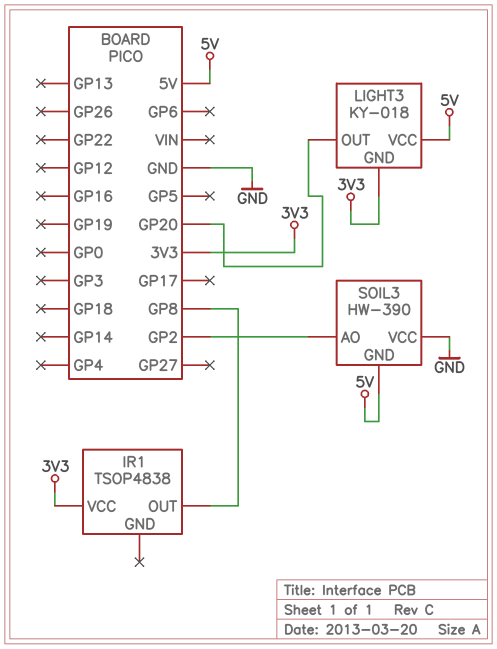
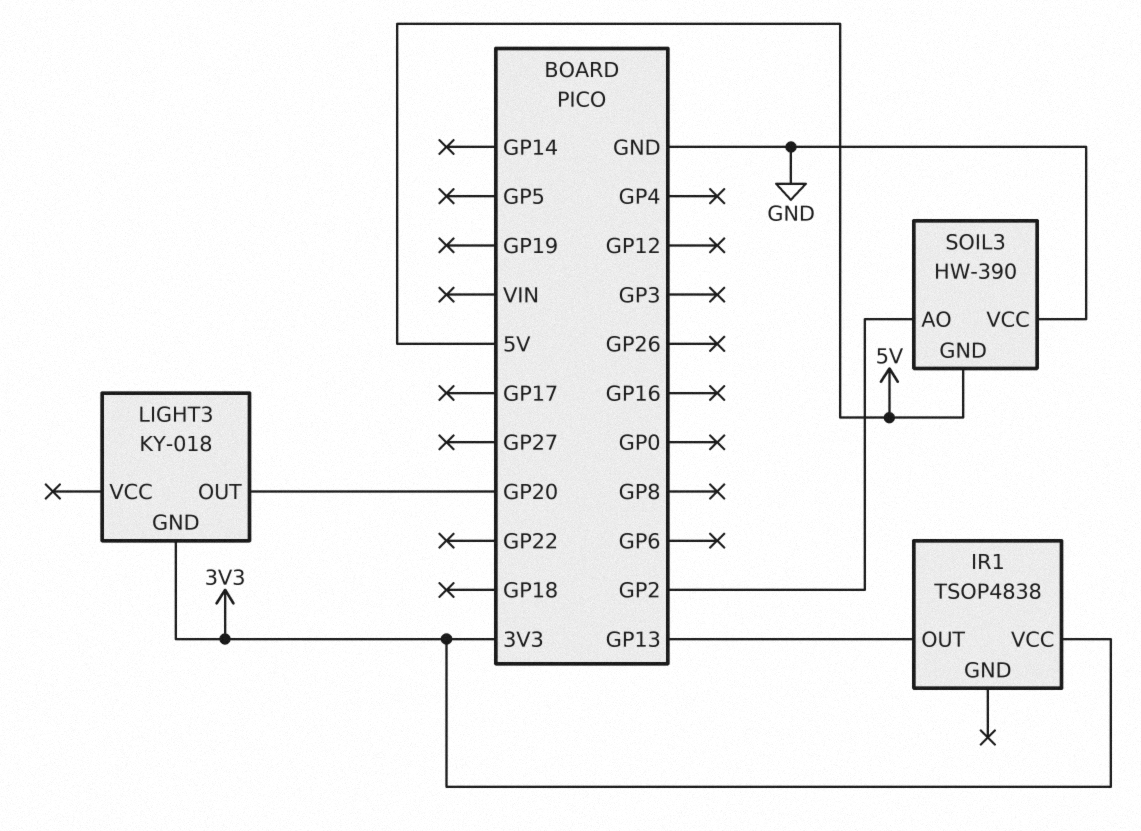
IR1 pin OUT: GP8 -> GP13
LIGHT3 pin VCC: 5V -> none

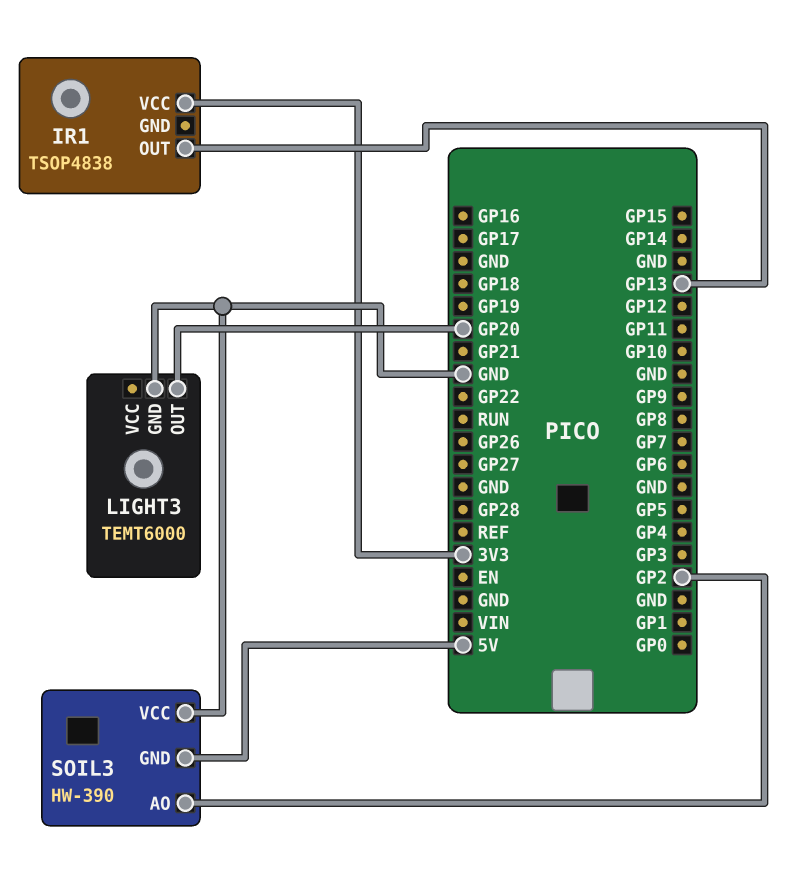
LIGHT3: KY-018 -> TEMT6000
LIGHT3 pin GND: 3V3 -> GND

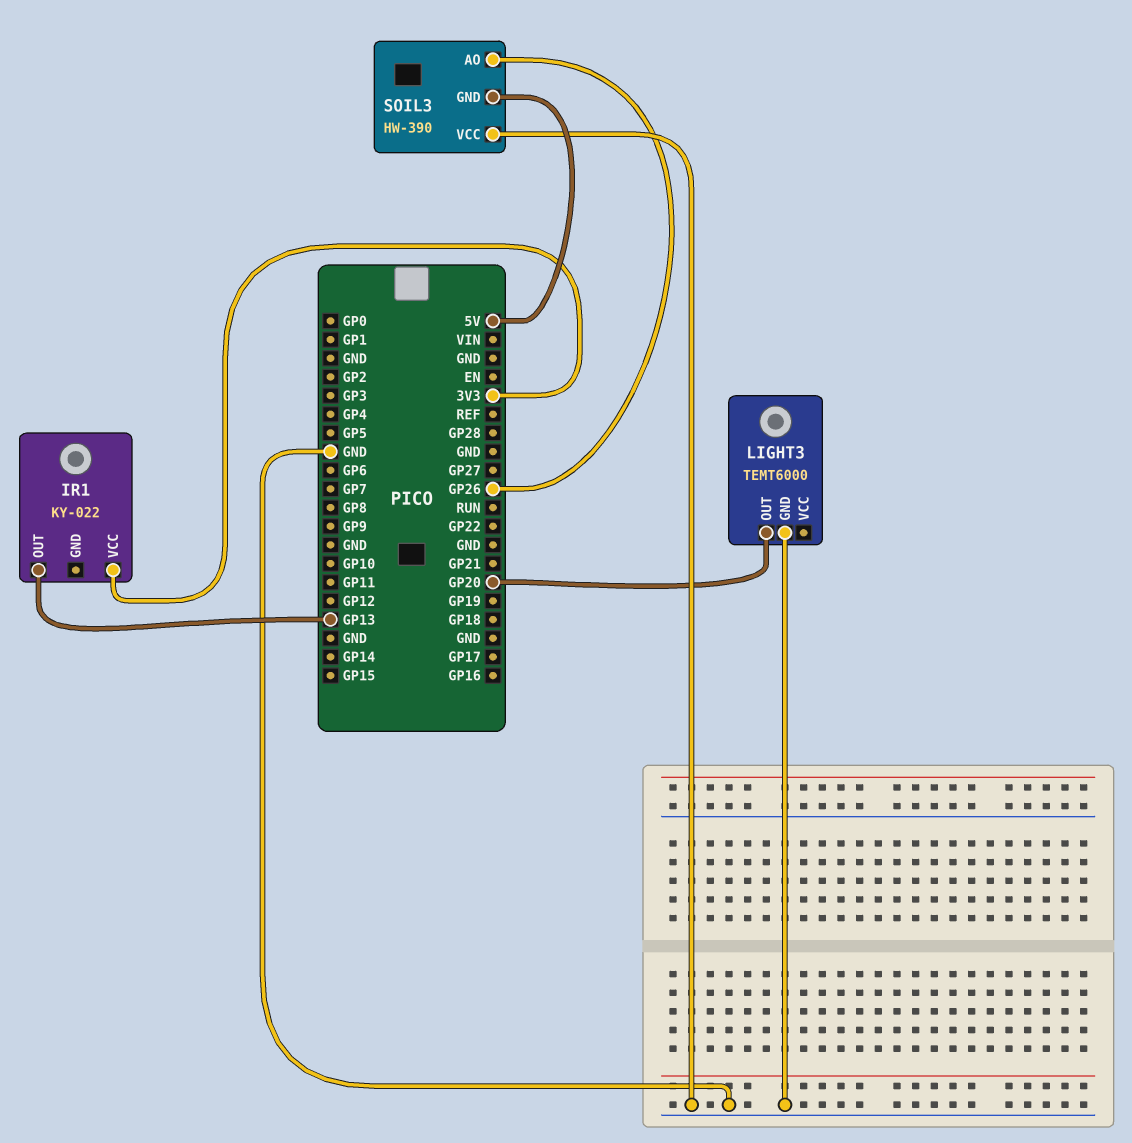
IR1: TSOP4838 -> KY-022
SOIL3 pin AO: GP2 -> GP26

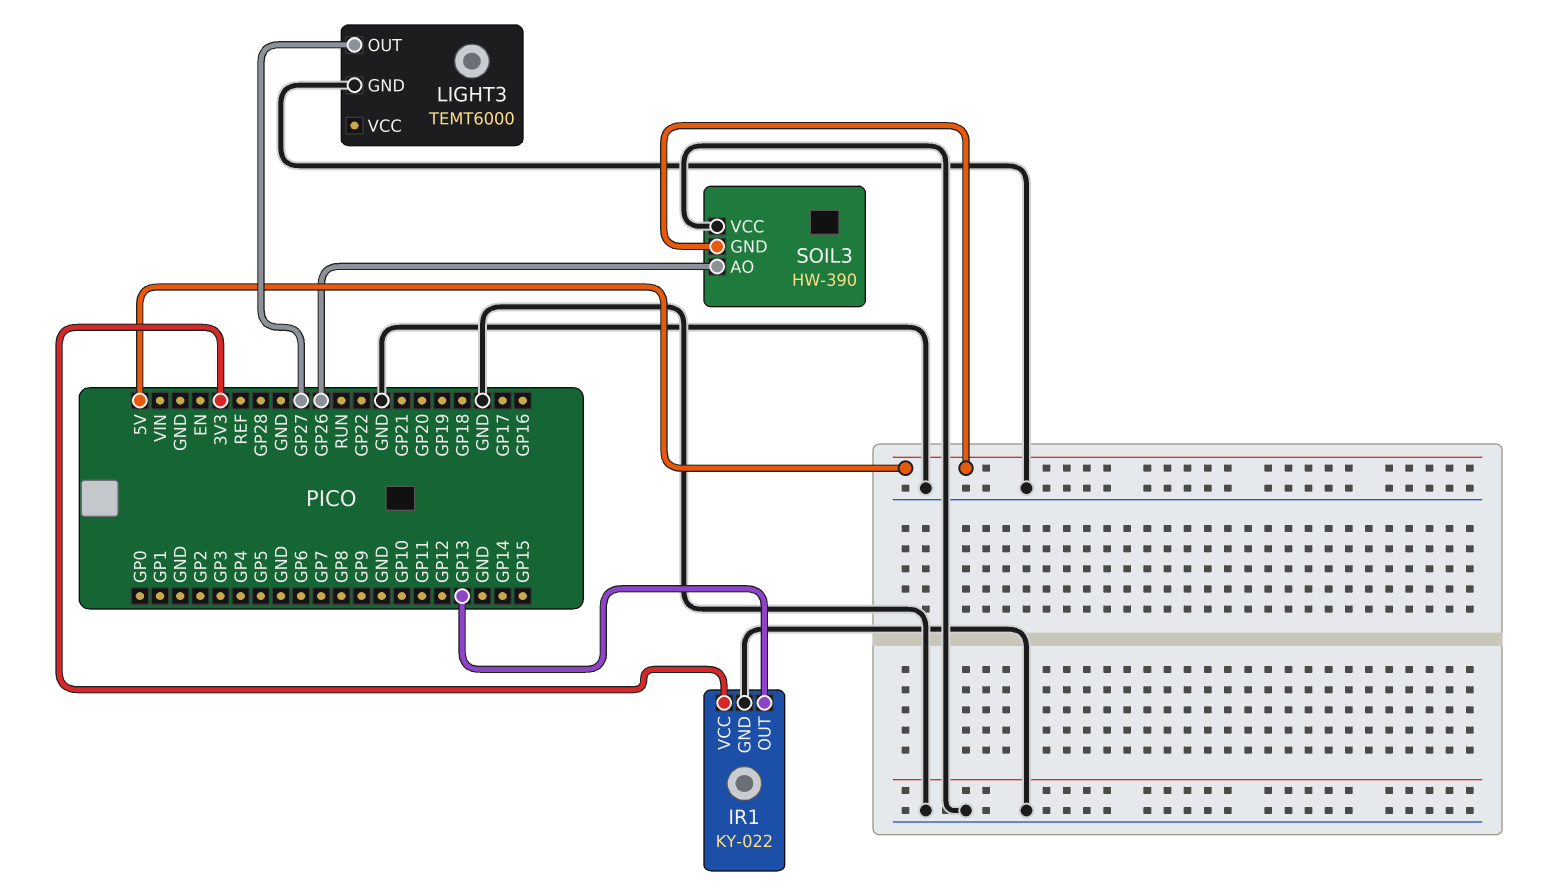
IR1 pin GND: none -> GND
LIGHT3 pin OUT: GP20 -> GP27

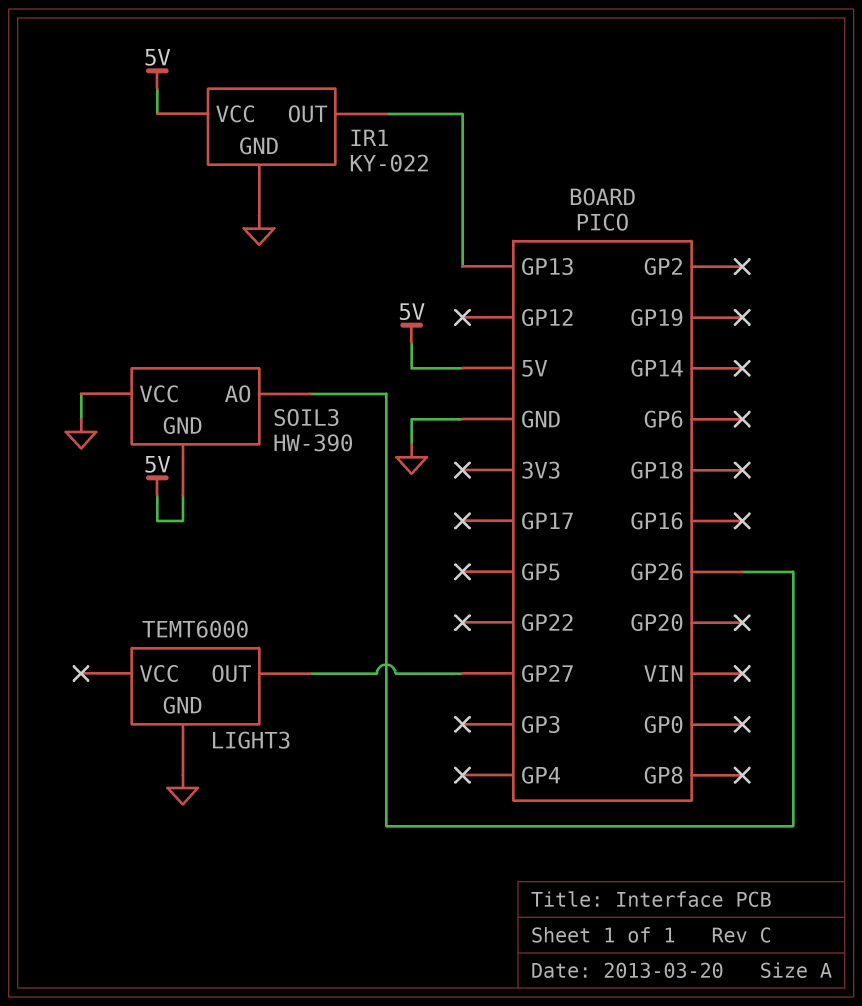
IR1 pin VCC: 3V3 -> 5V

